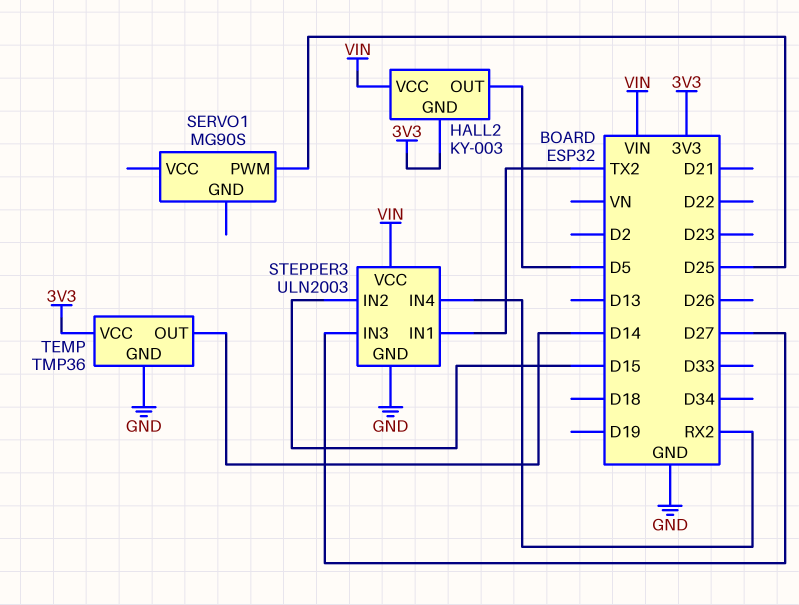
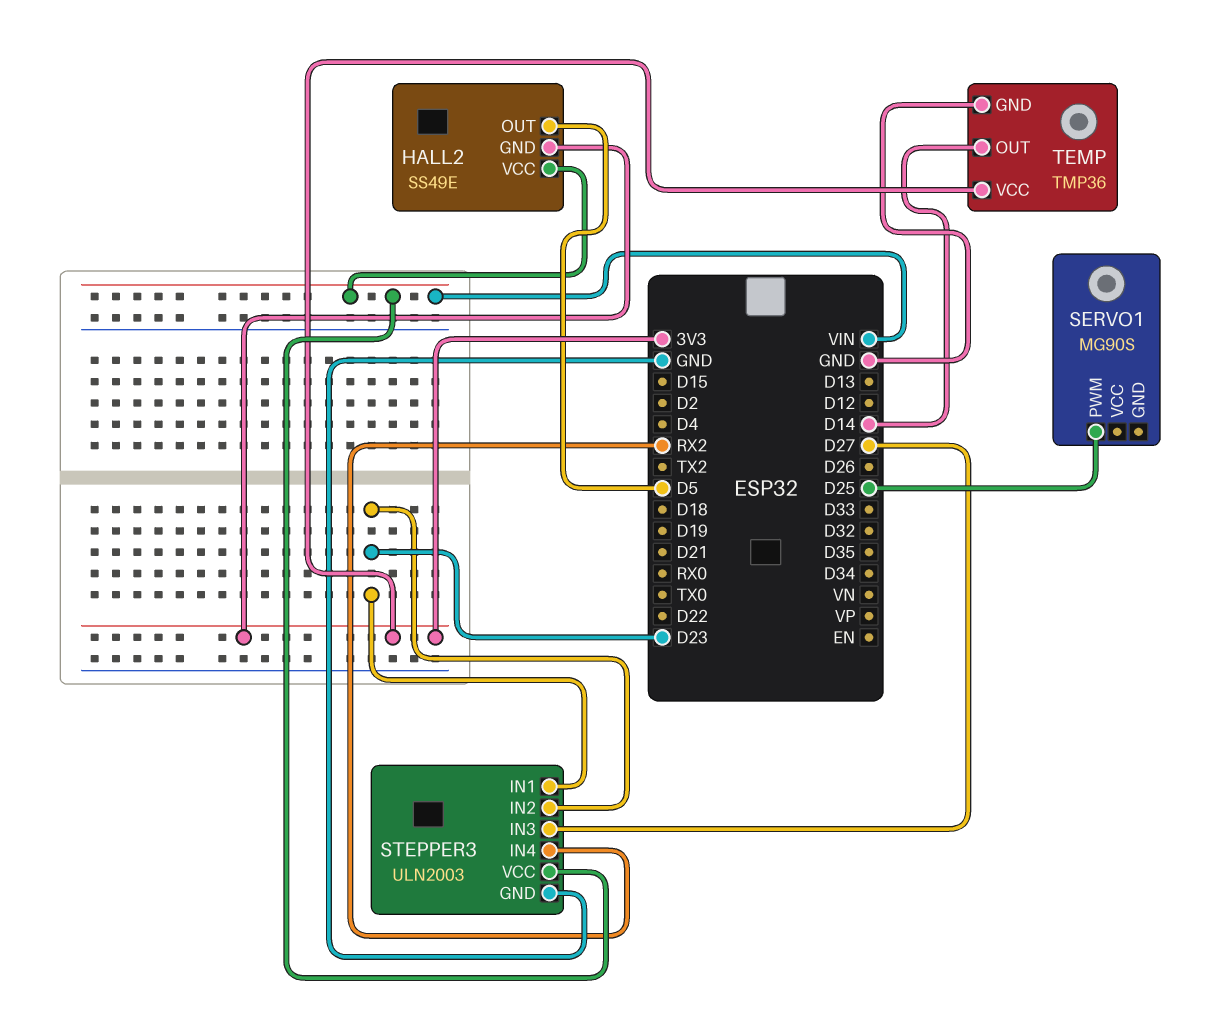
HALL2: KY-003 -> SS49E
STEPPER3 pin IN1: TX2 -> D23
STEPPER3 pin IN2: D15 -> D23

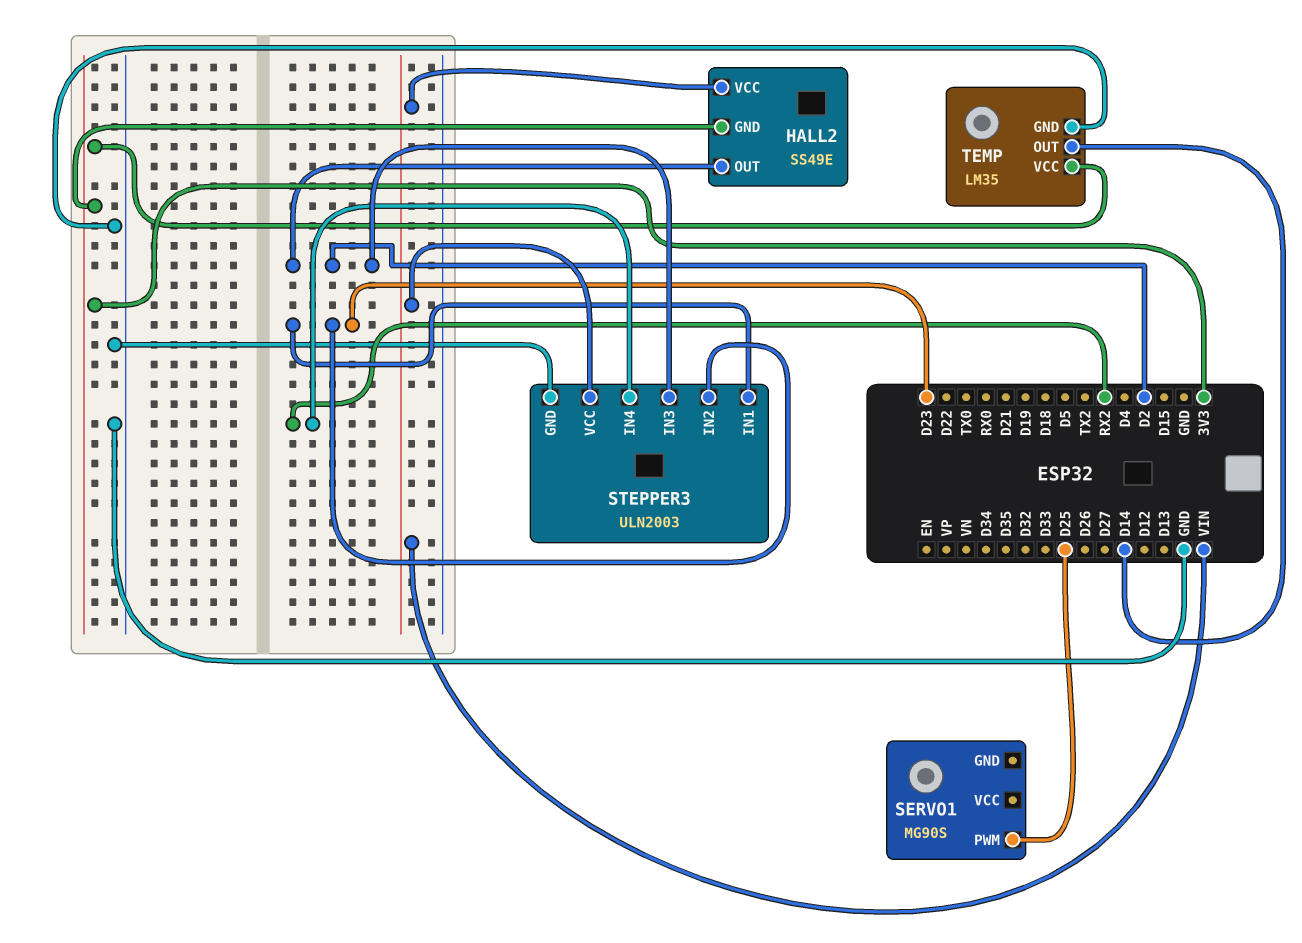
HALL2 pin OUT: D5 -> D2
STEPPER3 pin IN3: D27 -> D2
TEMP: TMP36 -> LM35

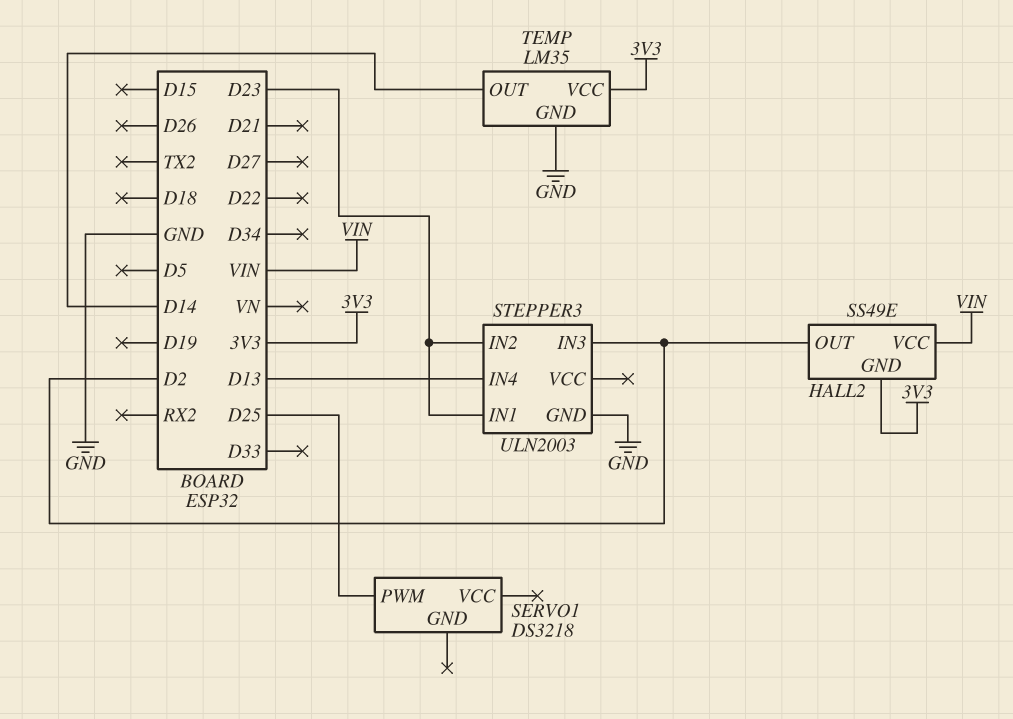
SERVO1: MG90S -> DS3218
STEPPER3 pin IN4: RX2 -> D13
STEPPER3 pin VCC: VIN -> none

